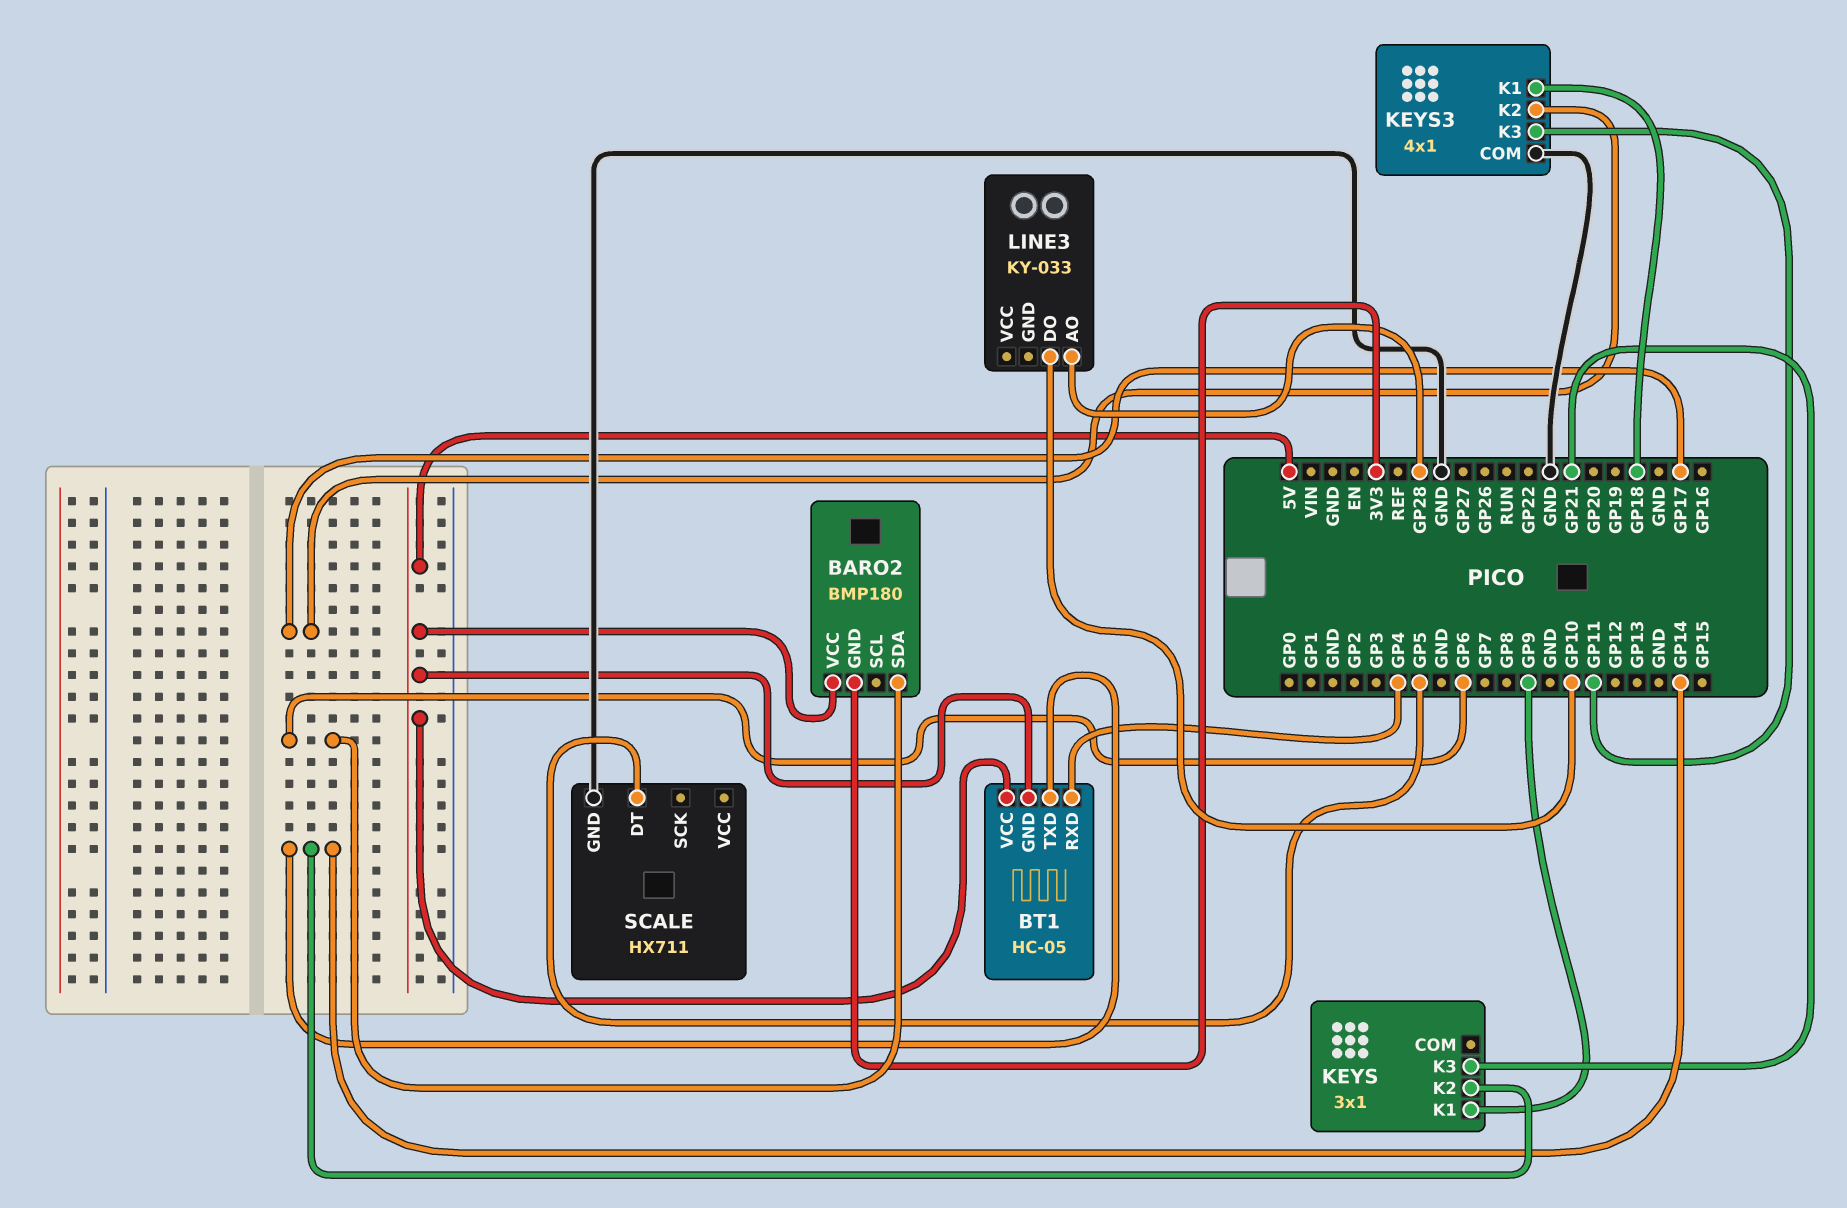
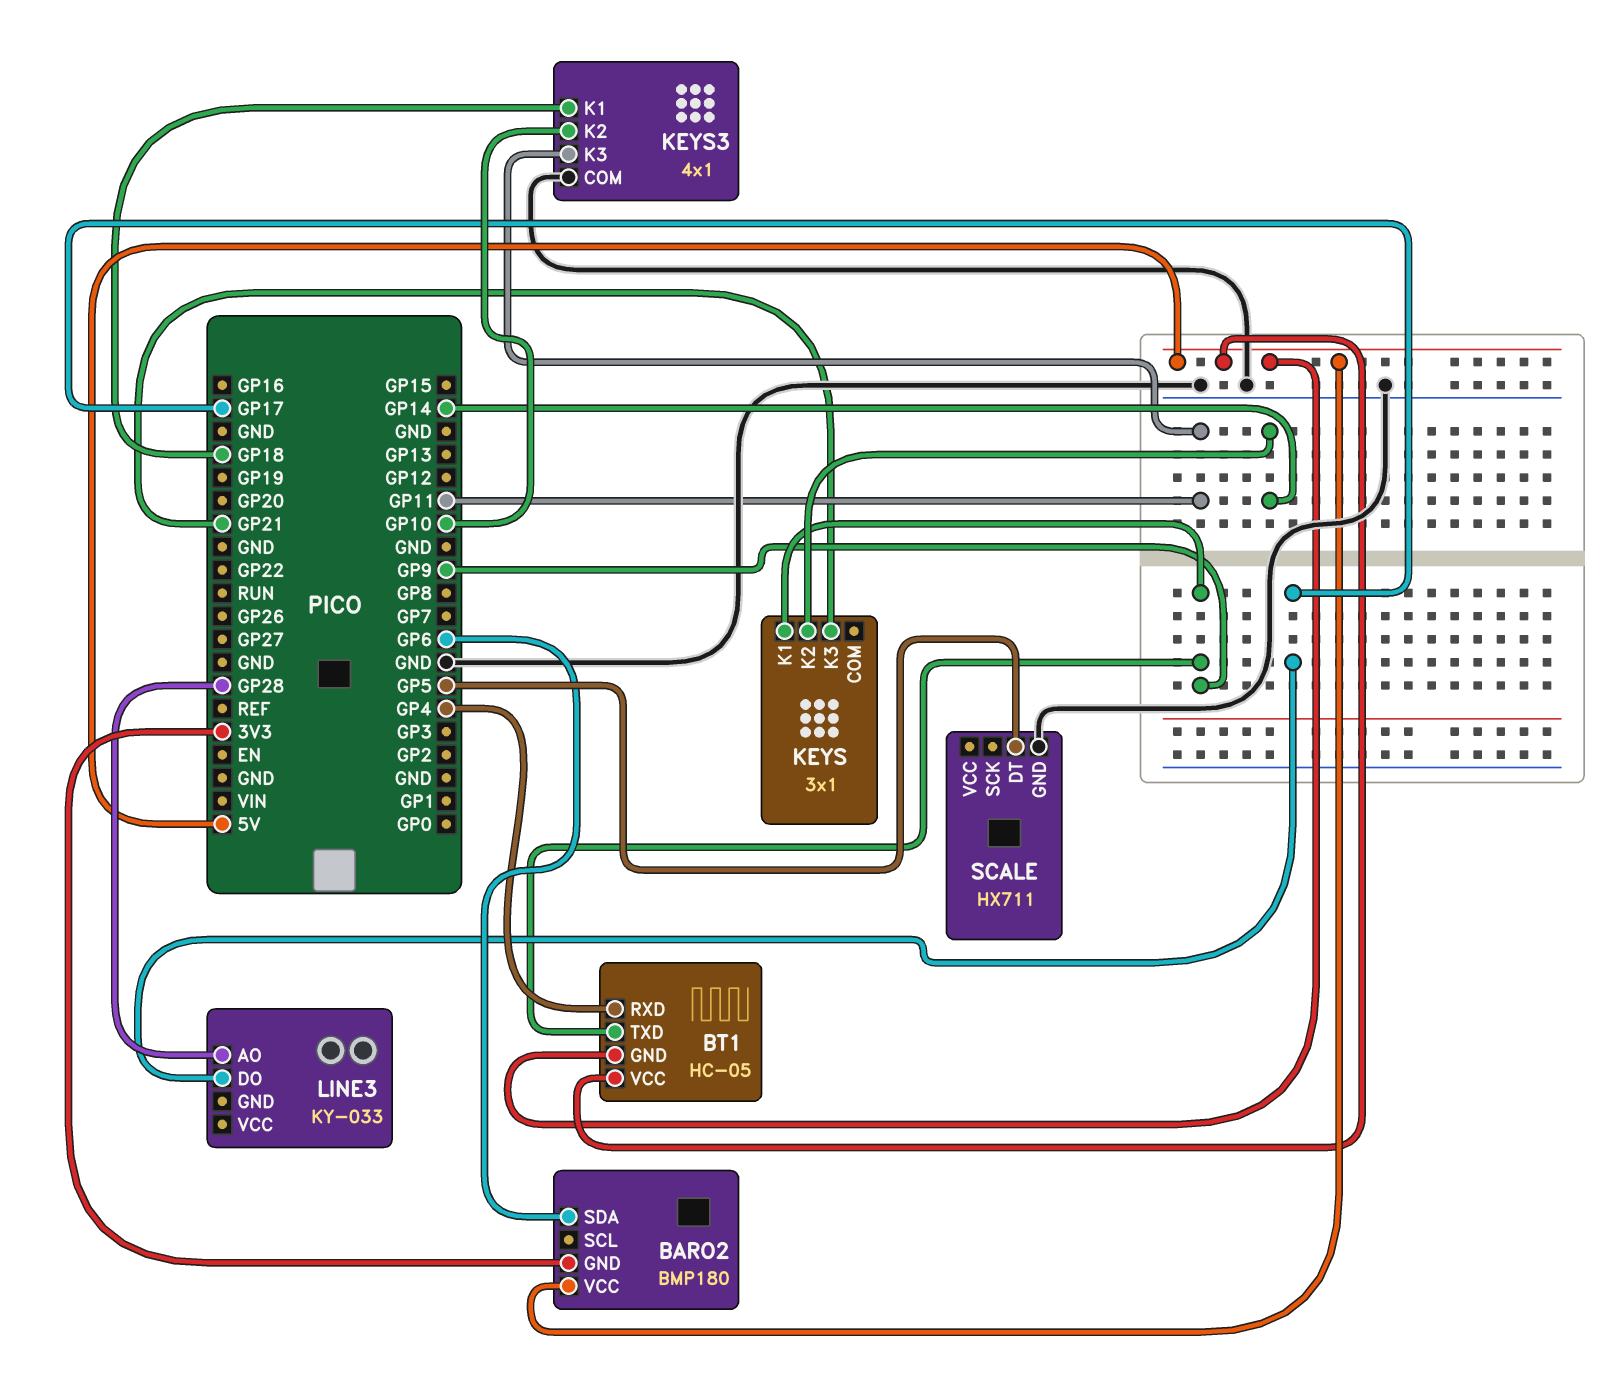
BT1 pin TXD: GP14 -> GP9
KEYS3 pin K2: GP17 -> GP10
LINE3 pin DO: GP10 -> GP17

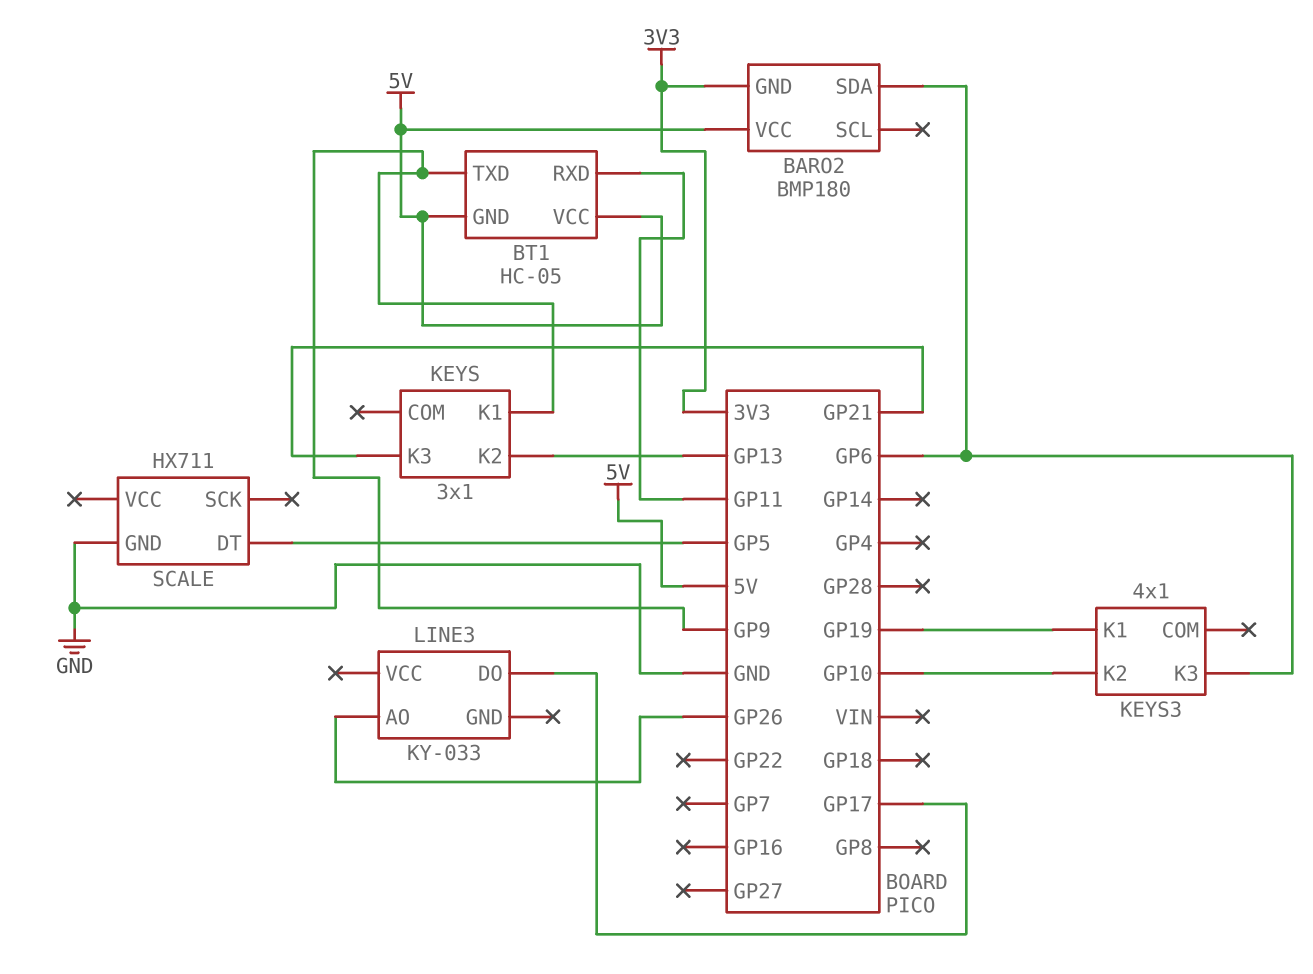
BT1 pin RXD: GP4 -> GP11
KEYS pin K2: GP14 -> GP13
KEYS3 pin COM: GND -> none
KEYS3 pin K1: GP18 -> GP19
KEYS3 pin K3: GP11 -> GP6
LINE3 pin AO: GP28 -> GP26

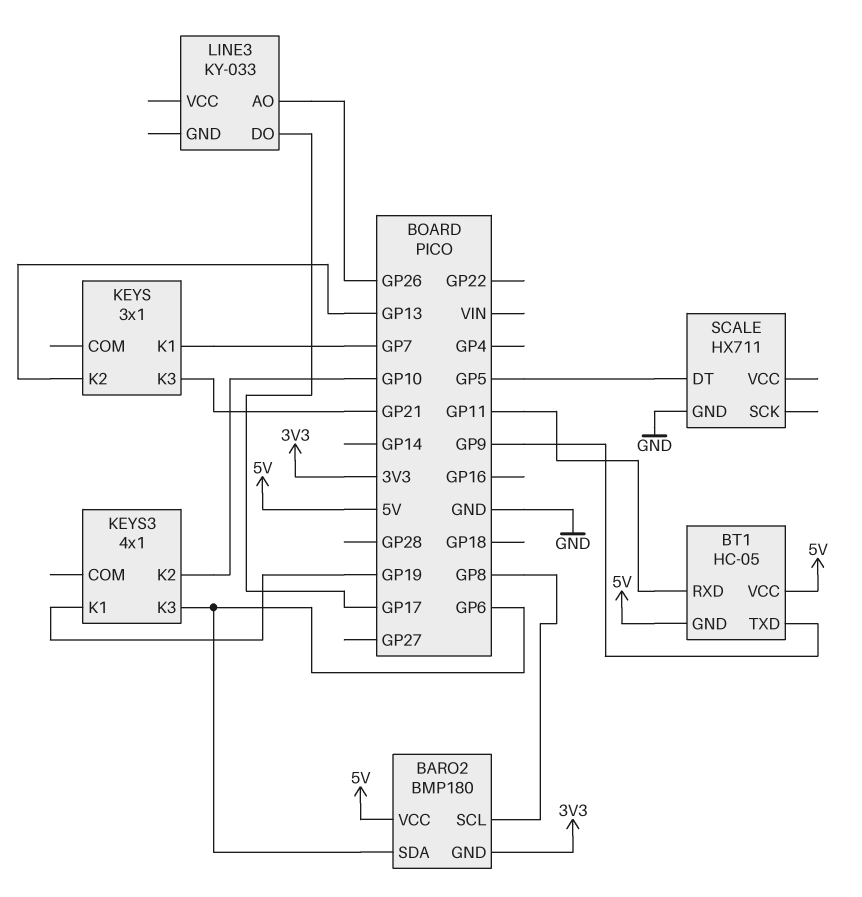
BARO2 pin SCL: none -> GP8
KEYS pin K1: GP9 -> GP7

